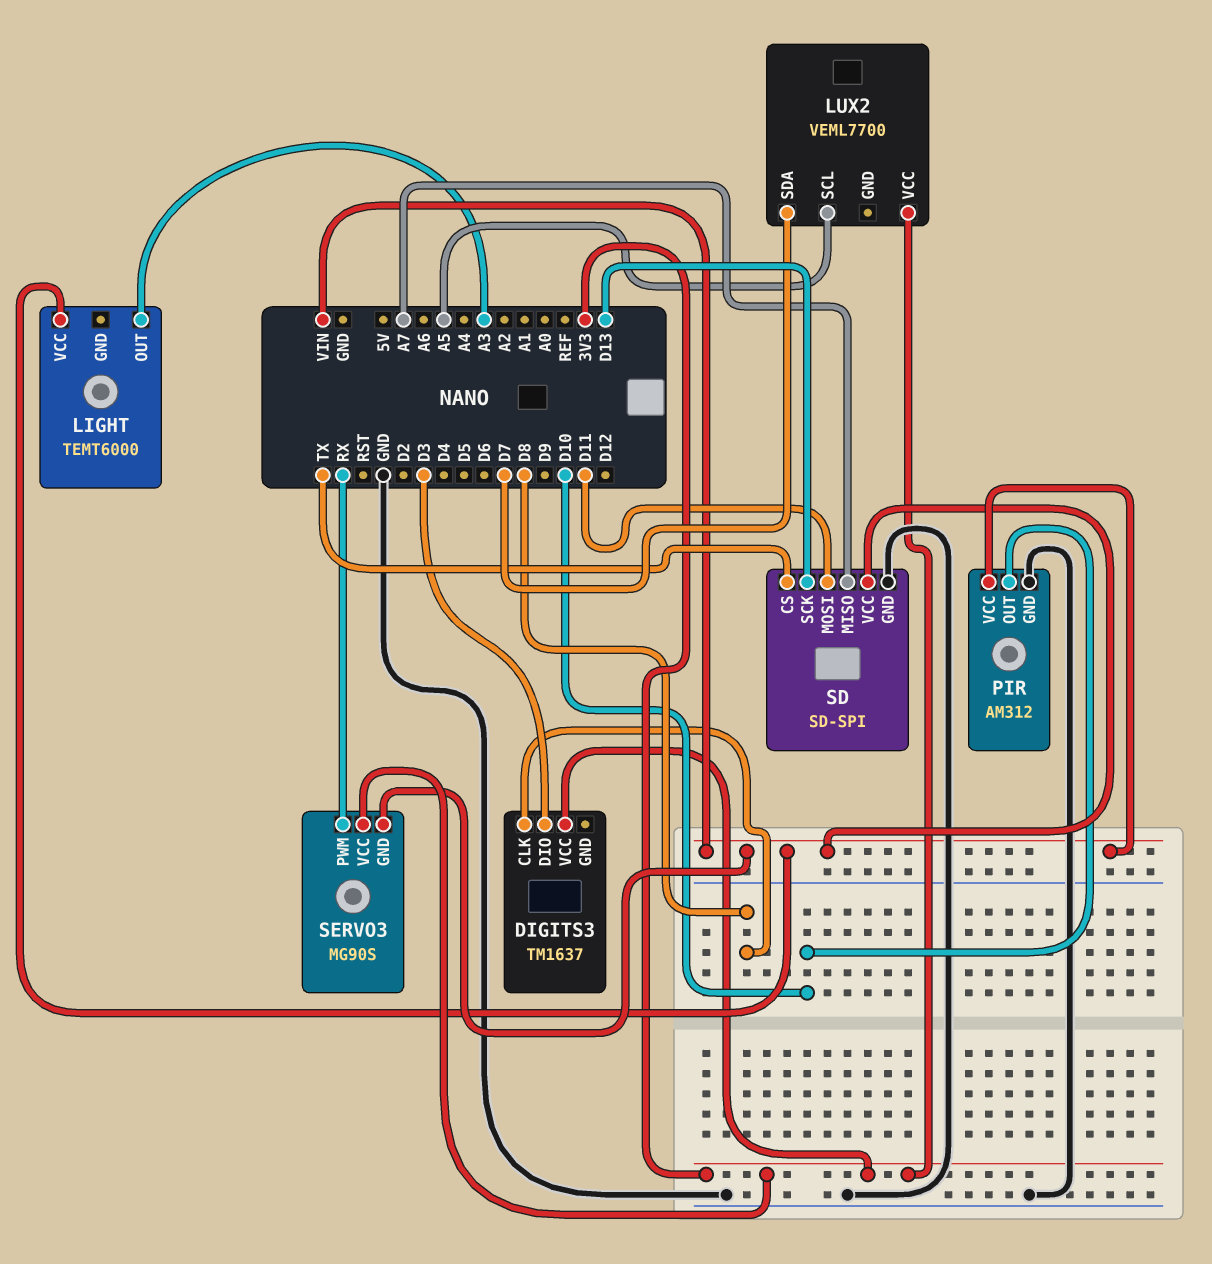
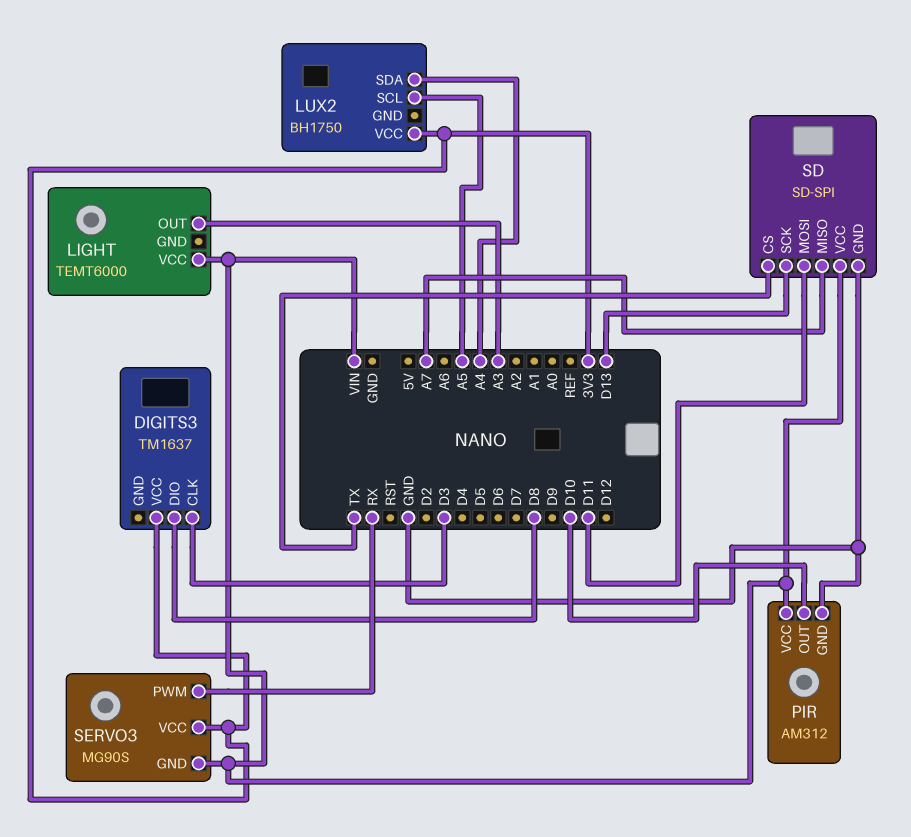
DIGITS3 pin CLK: D8 -> D3
DIGITS3 pin DIO: D3 -> D8
LUX2: VEML7700 -> BH1750
LUX2 pin SDA: D7 -> A4

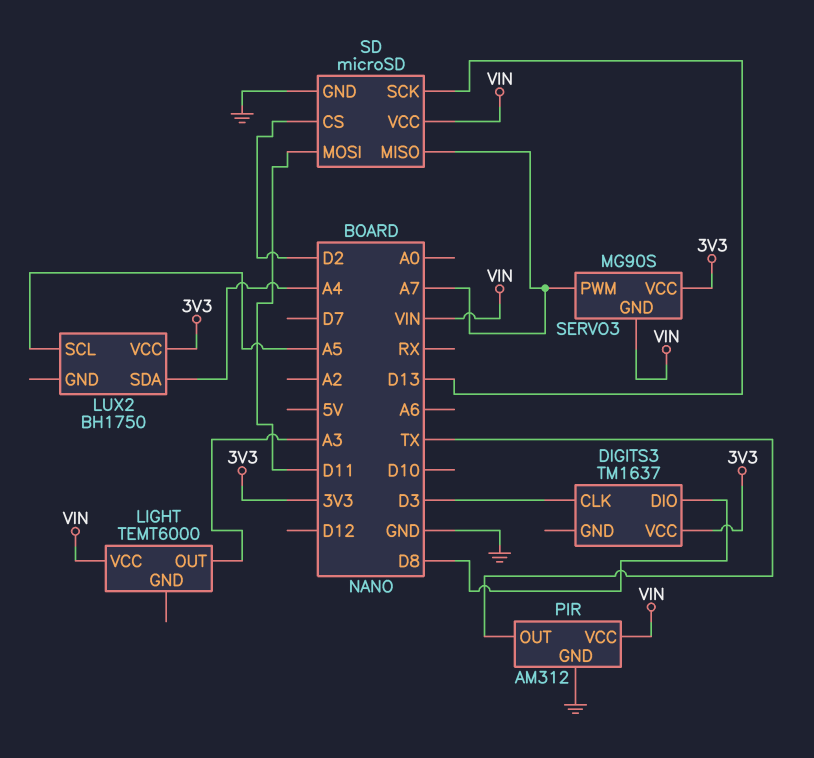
PIR pin OUT: D10 -> TX
SD: SD-SPI -> microSD
SD pin CS: TX -> D2
SERVO3 pin PWM: RX -> A7

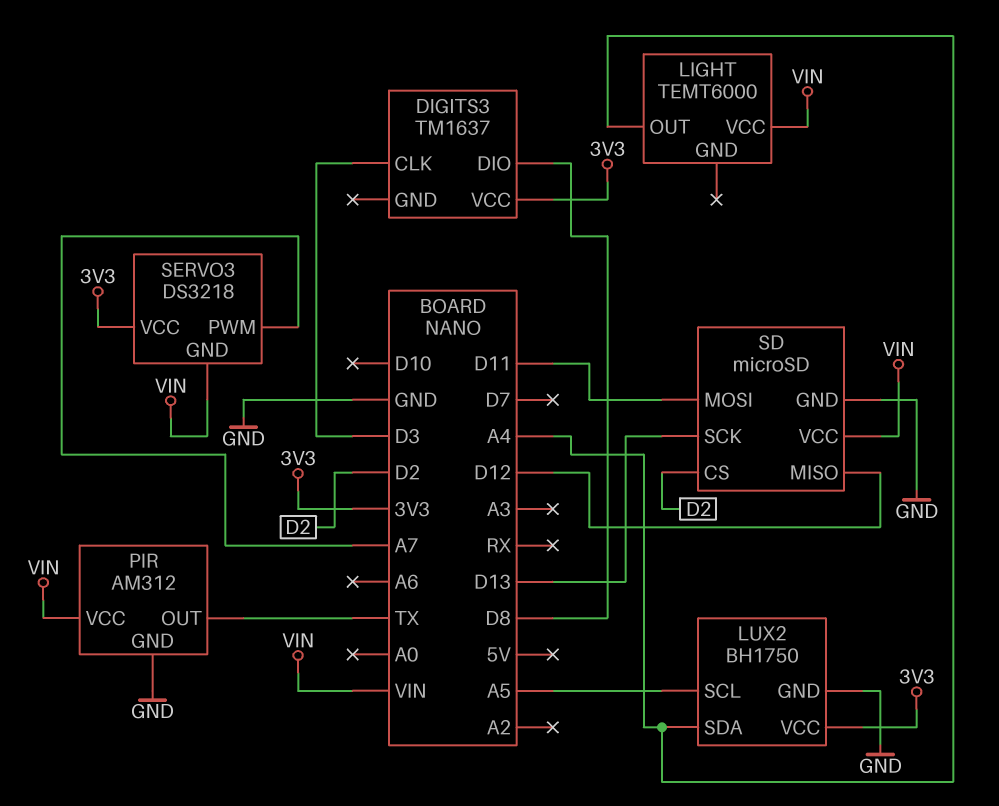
LIGHT pin OUT: A3 -> A4
LUX2 pin GND: none -> GND
SD pin MISO: A7 -> D12
SERVO3: MG90S -> DS3218

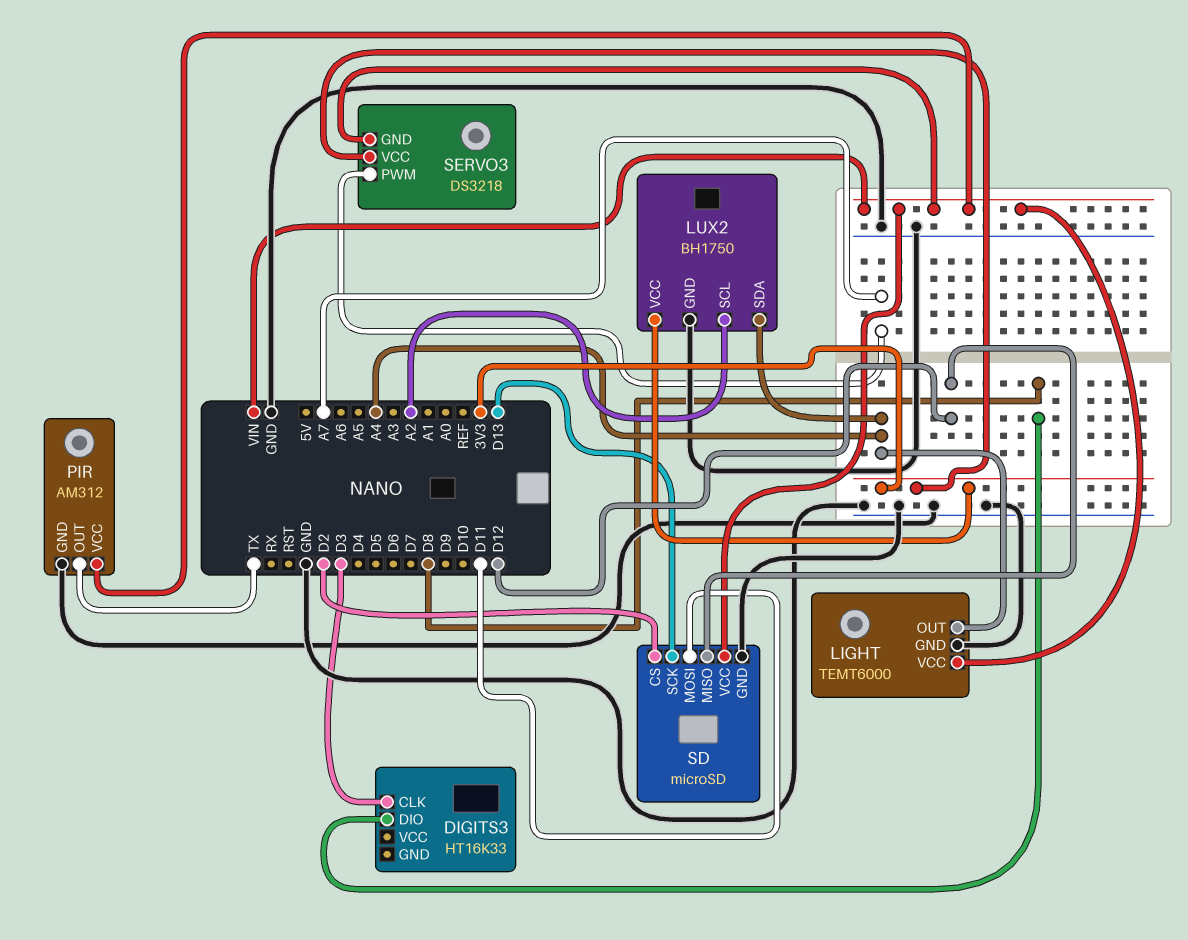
DIGITS3: TM1637 -> HT16K33
DIGITS3 pin VCC: 3V3 -> none
LIGHT pin GND: none -> GND
LUX2 pin SCL: A5 -> A2

